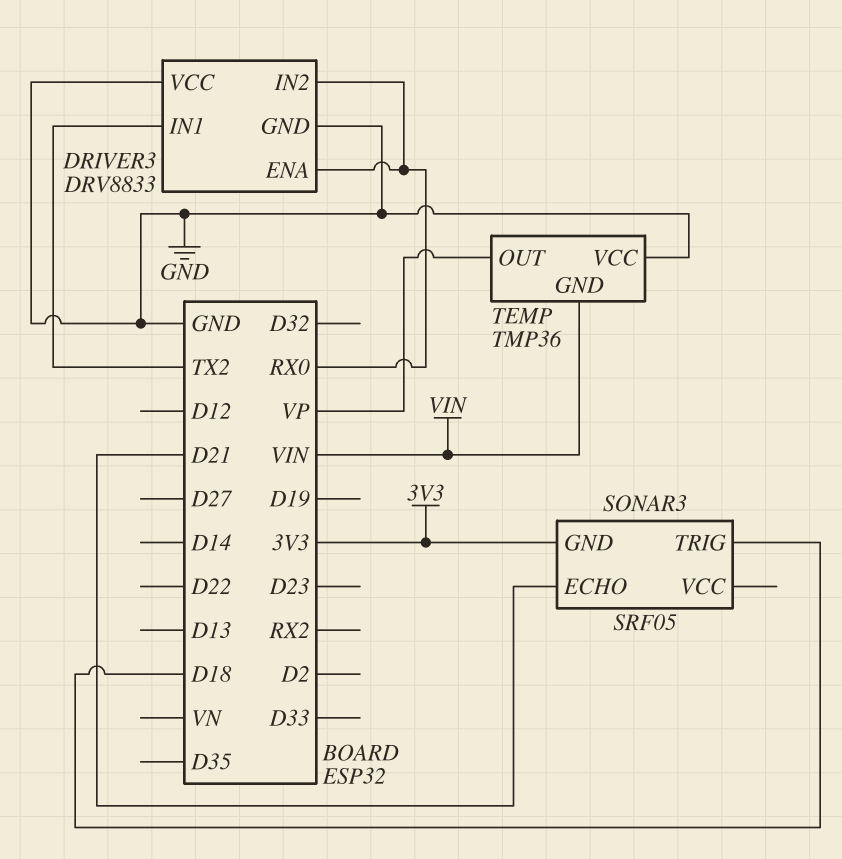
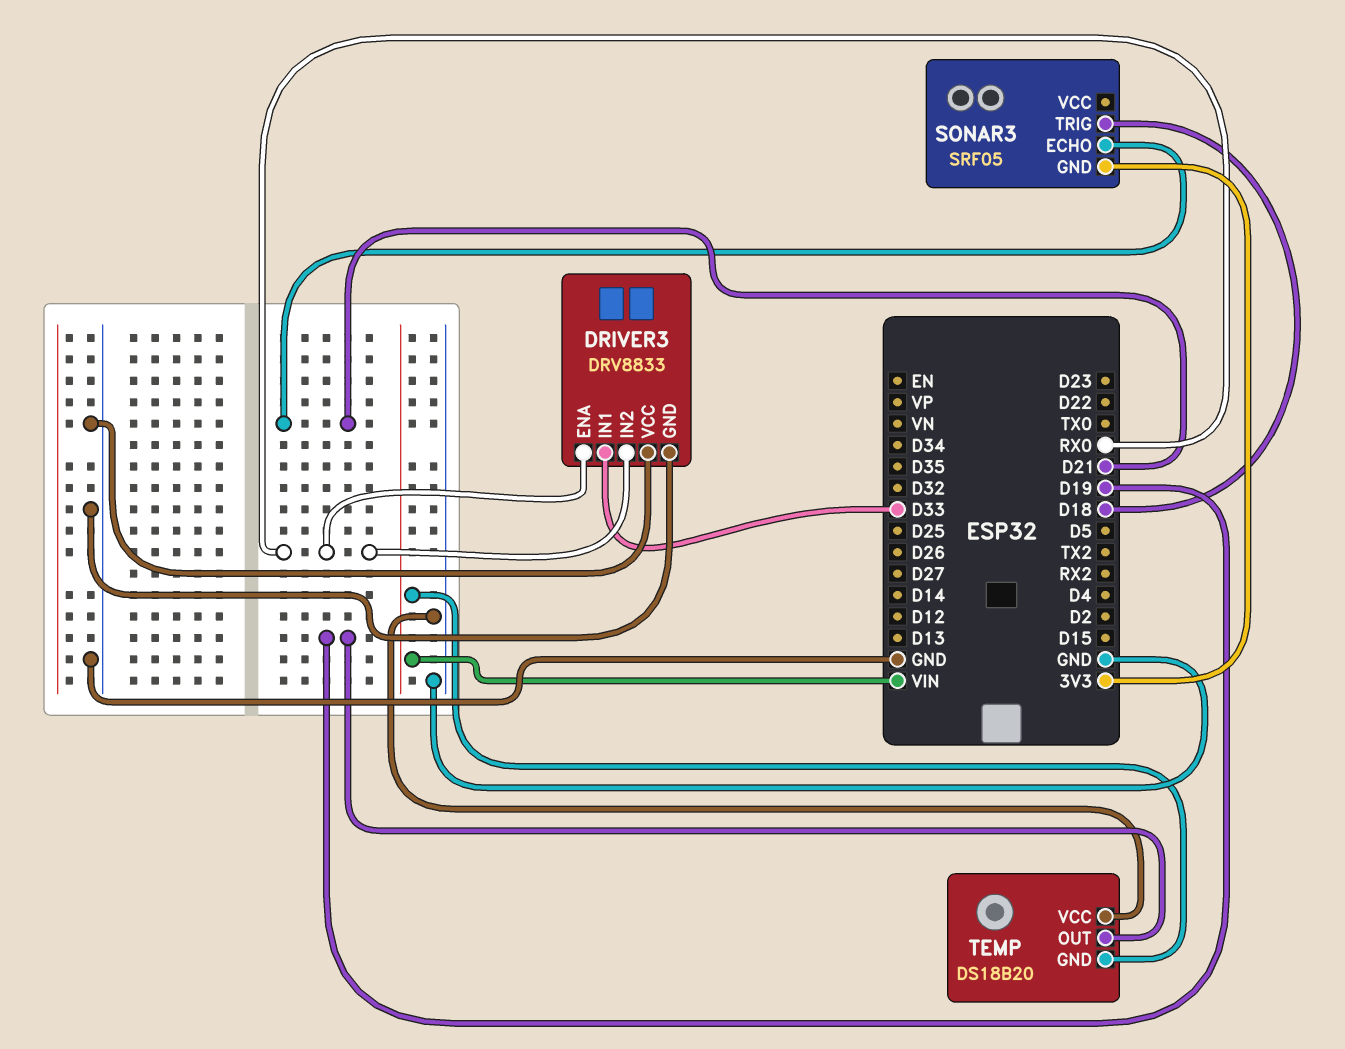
DRIVER3 pin IN1: TX2 -> D33
TEMP: TMP36 -> DS18B20
TEMP pin OUT: VP -> D19

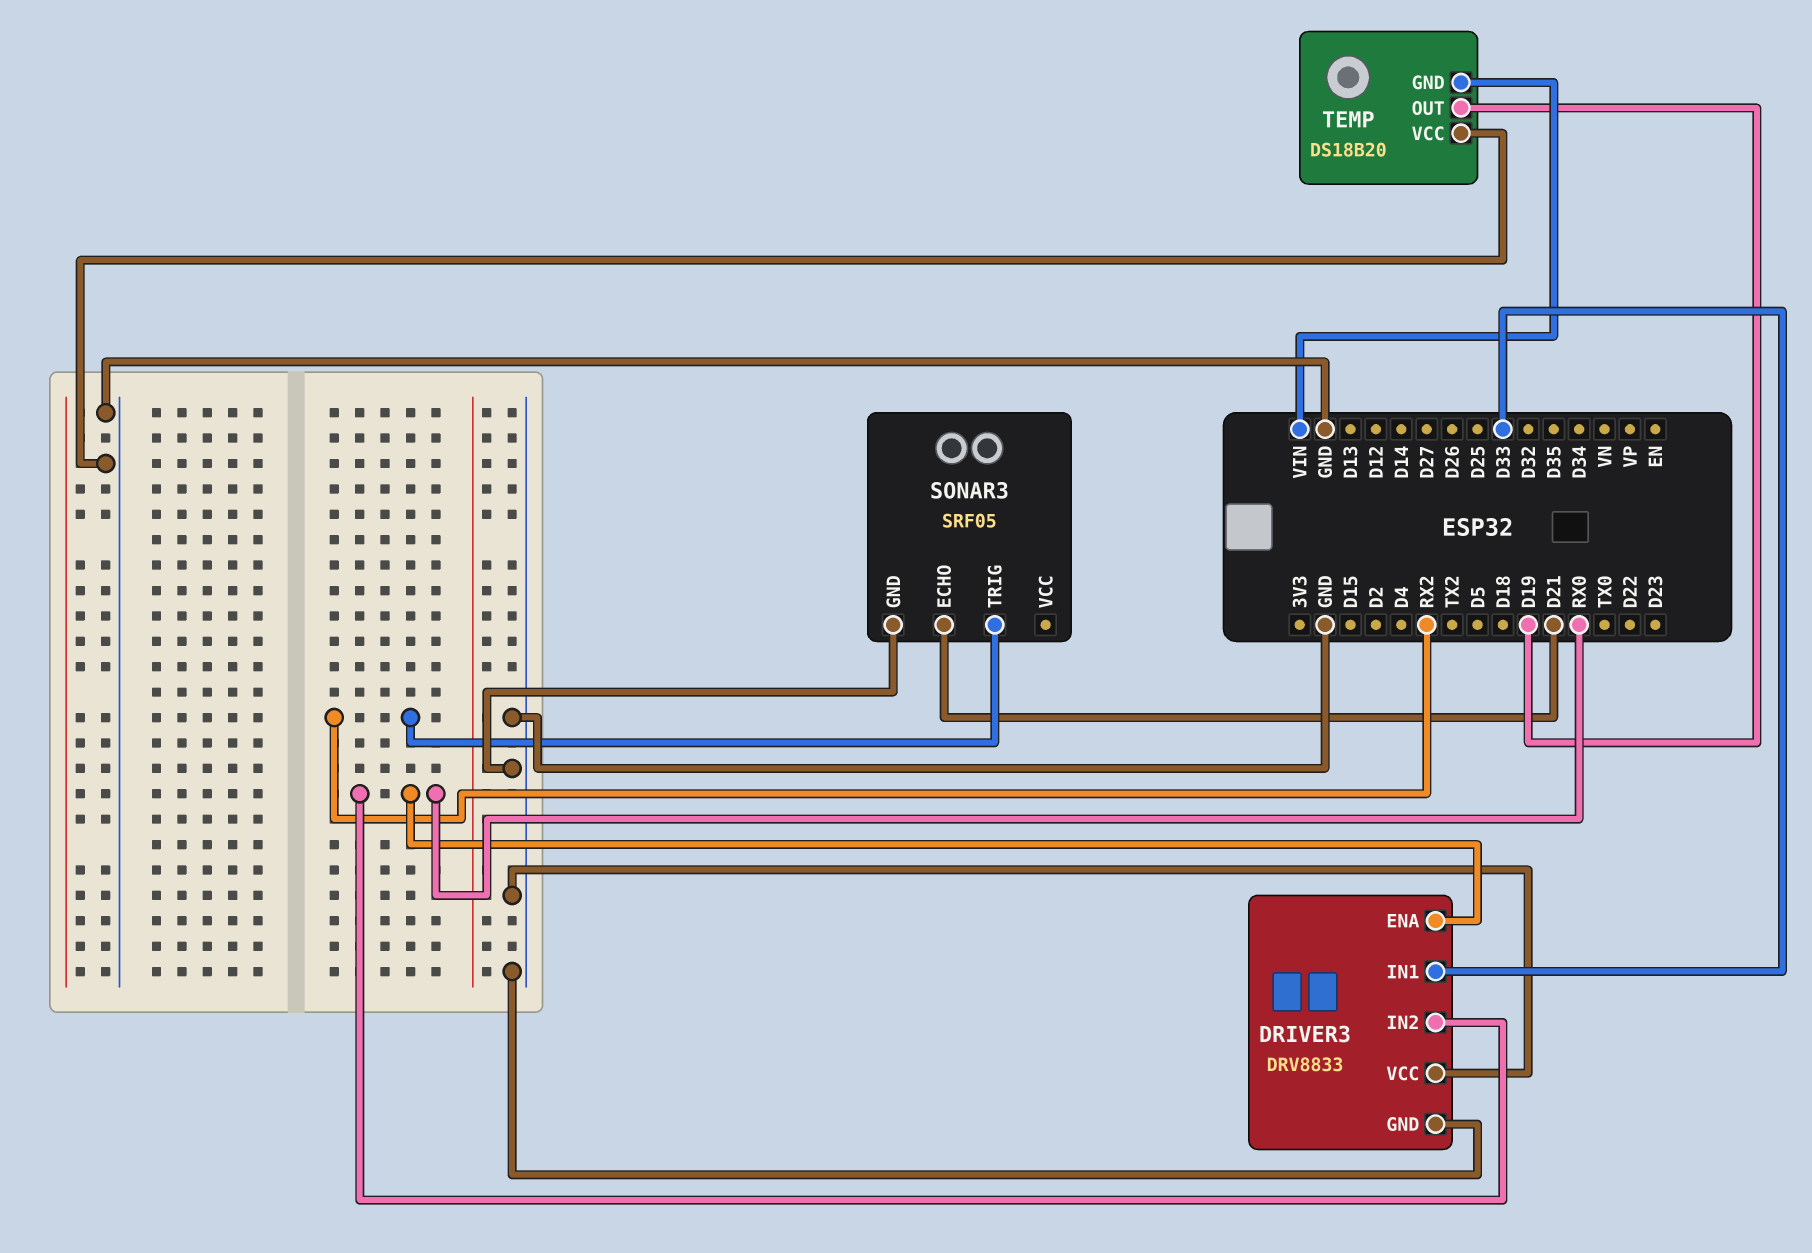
SONAR3 pin GND: 3V3 -> GND
SONAR3 pin TRIG: D18 -> RX2

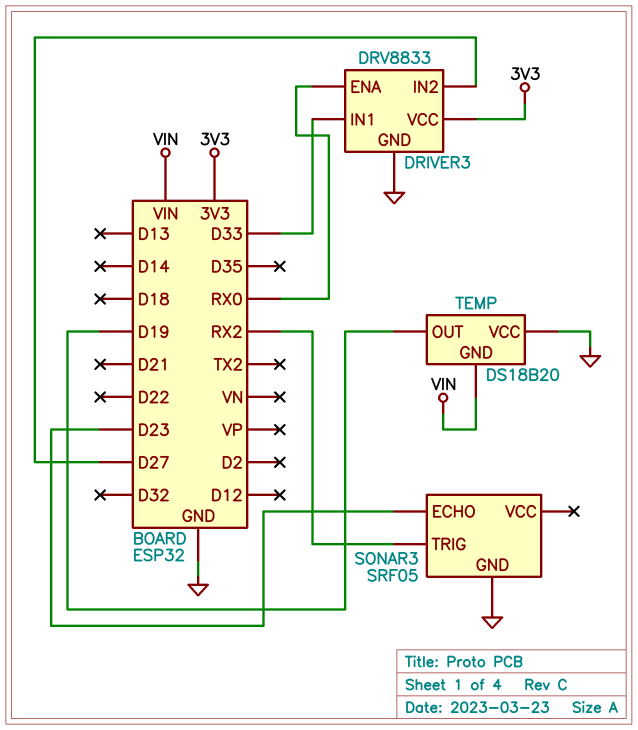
DRIVER3 pin IN2: RX0 -> D27
DRIVER3 pin VCC: GND -> 3V3
SONAR3 pin ECHO: D21 -> D23

